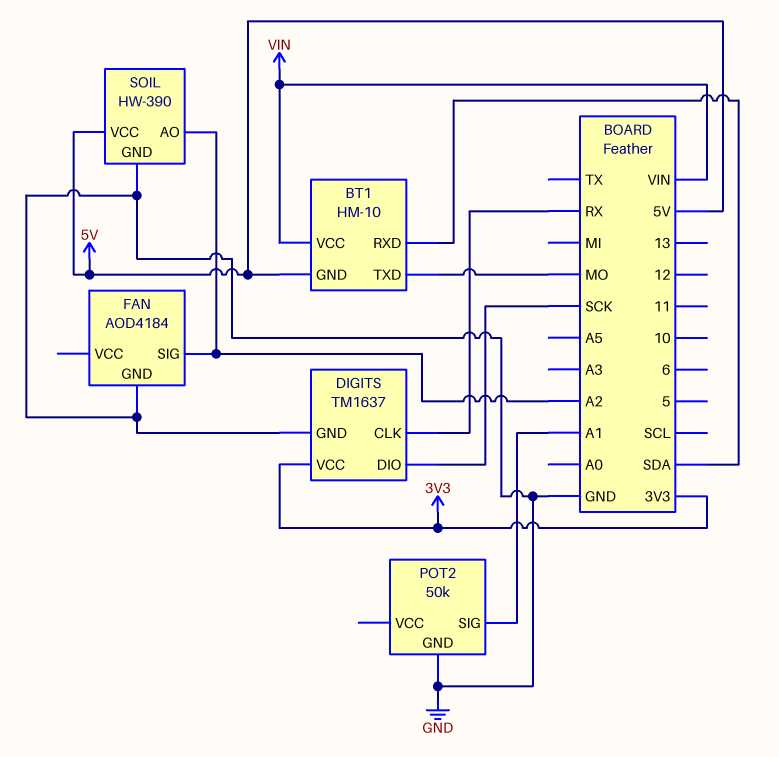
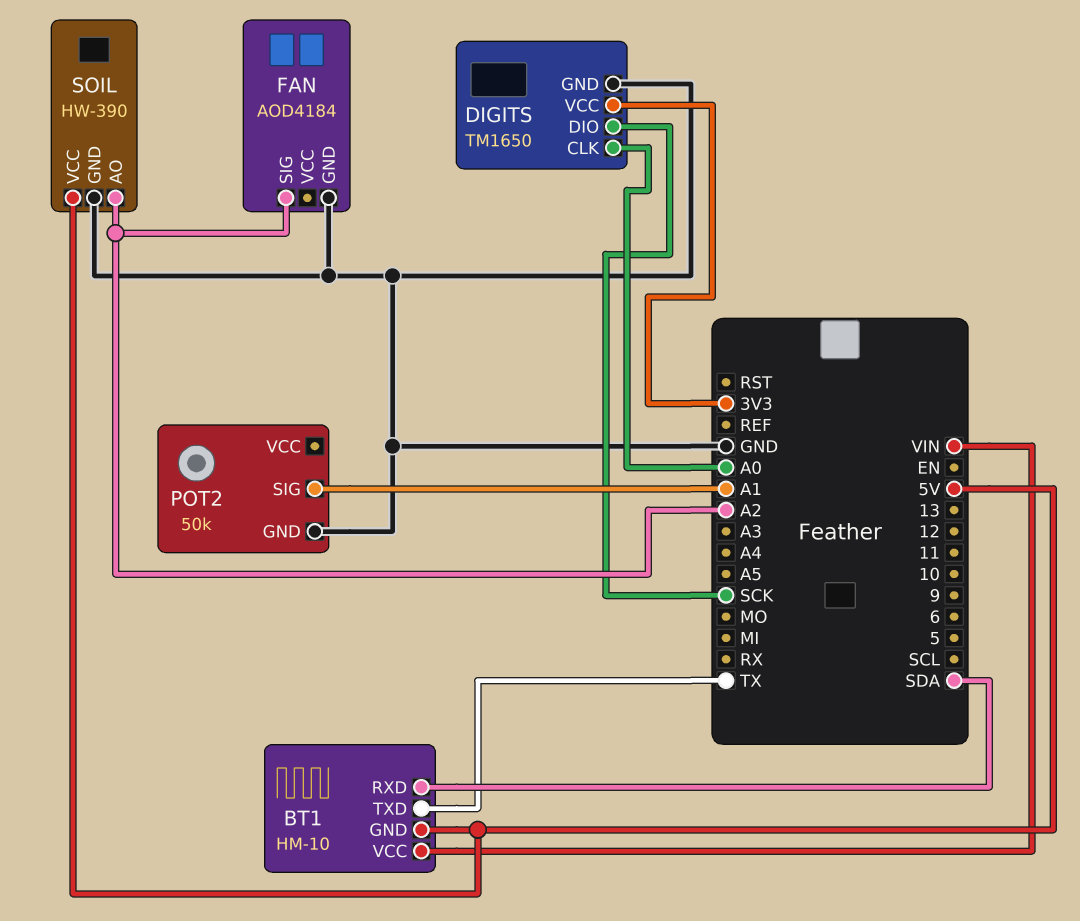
BT1 pin TXD: MO -> TX
DIGITS: TM1637 -> TM1650
DIGITS pin CLK: RX -> A0

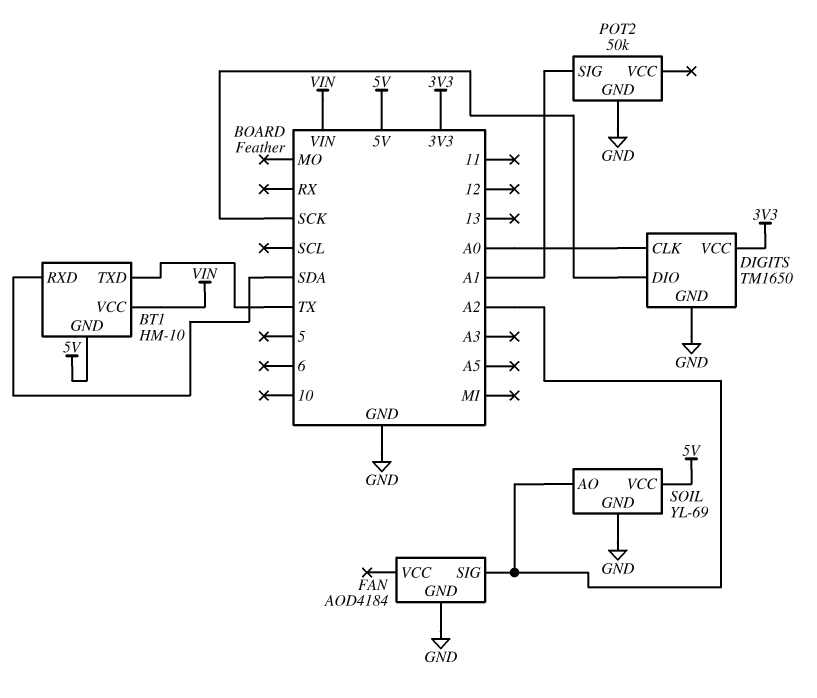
SOIL: HW-390 -> YL-69

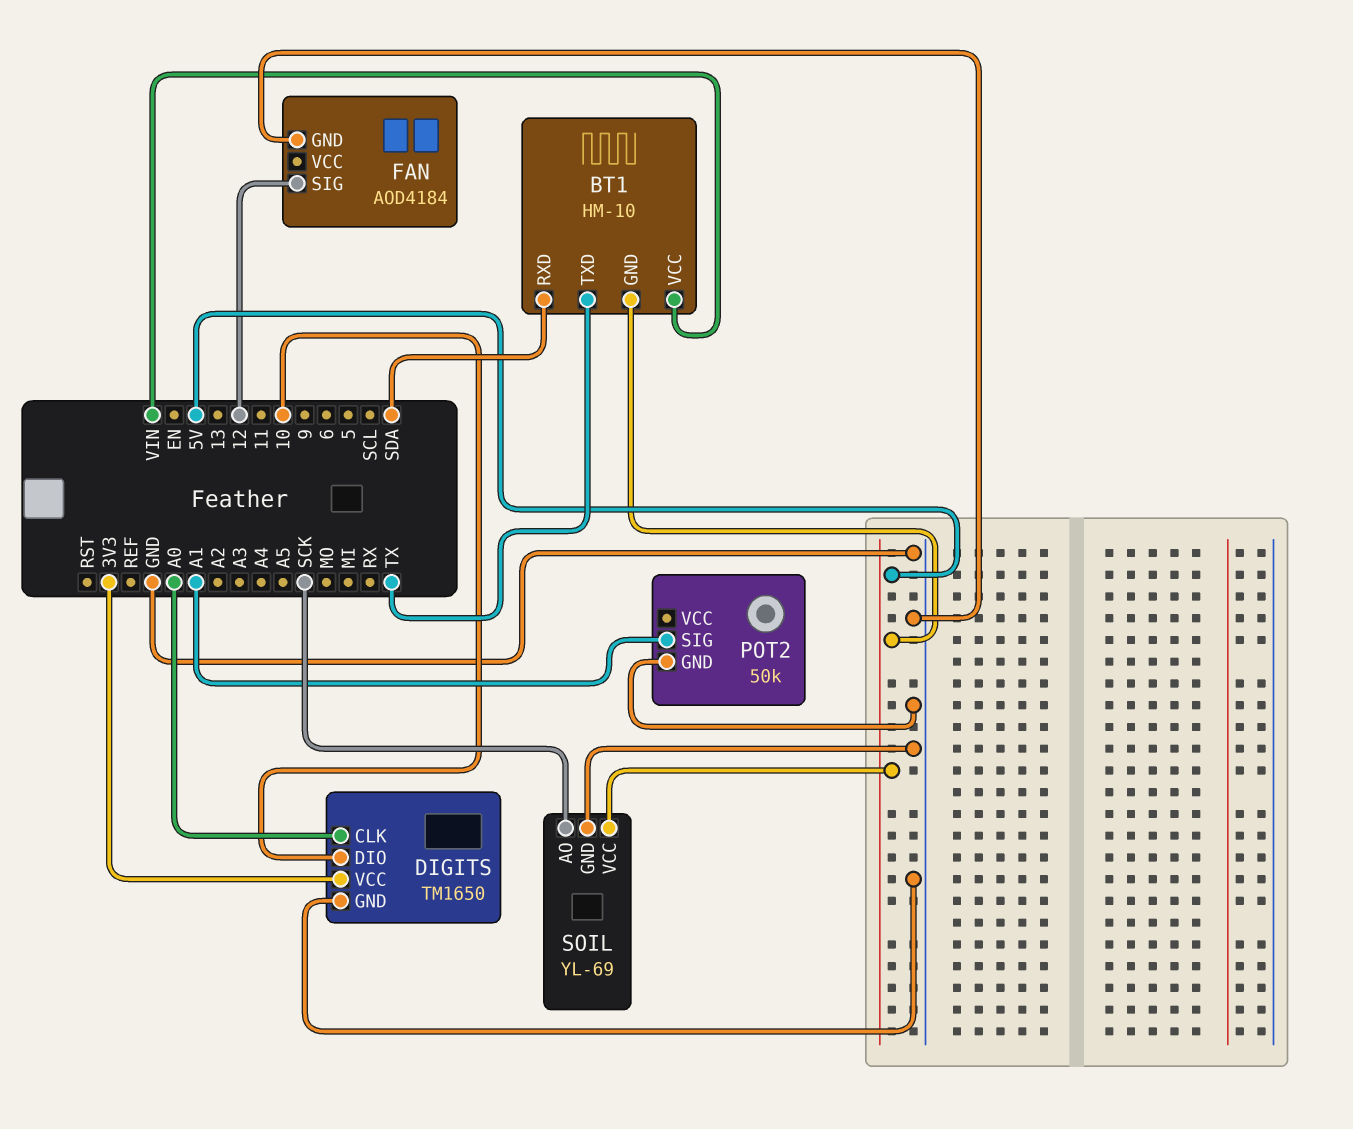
DIGITS pin DIO: SCK -> 10
FAN pin SIG: A2 -> 12
SOIL pin AO: A2 -> SCK

